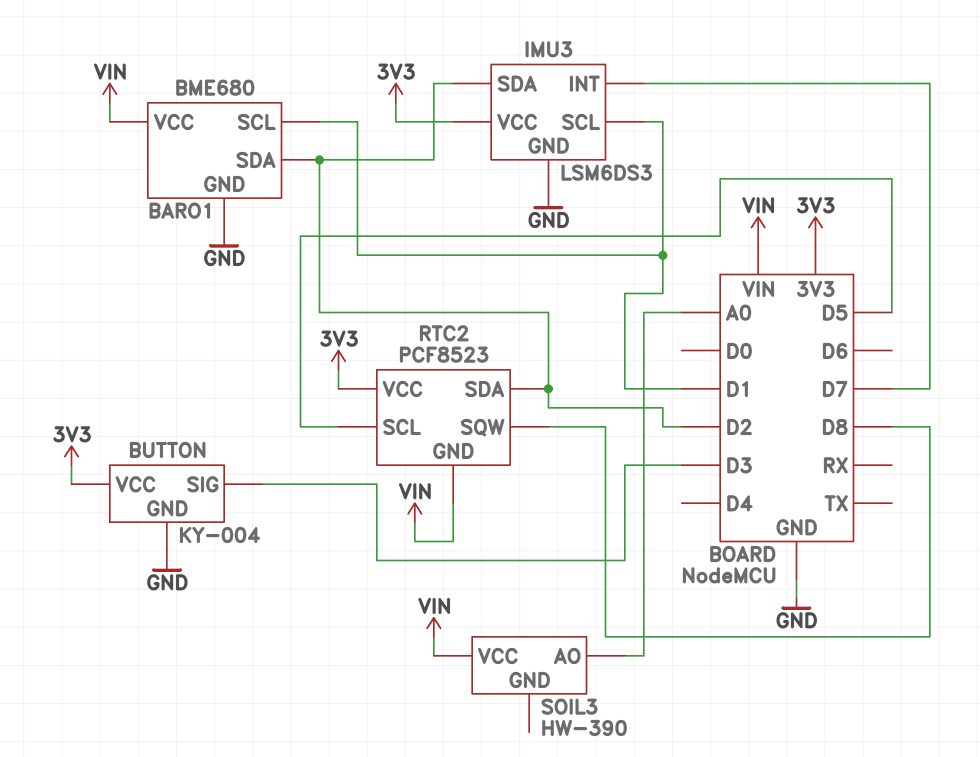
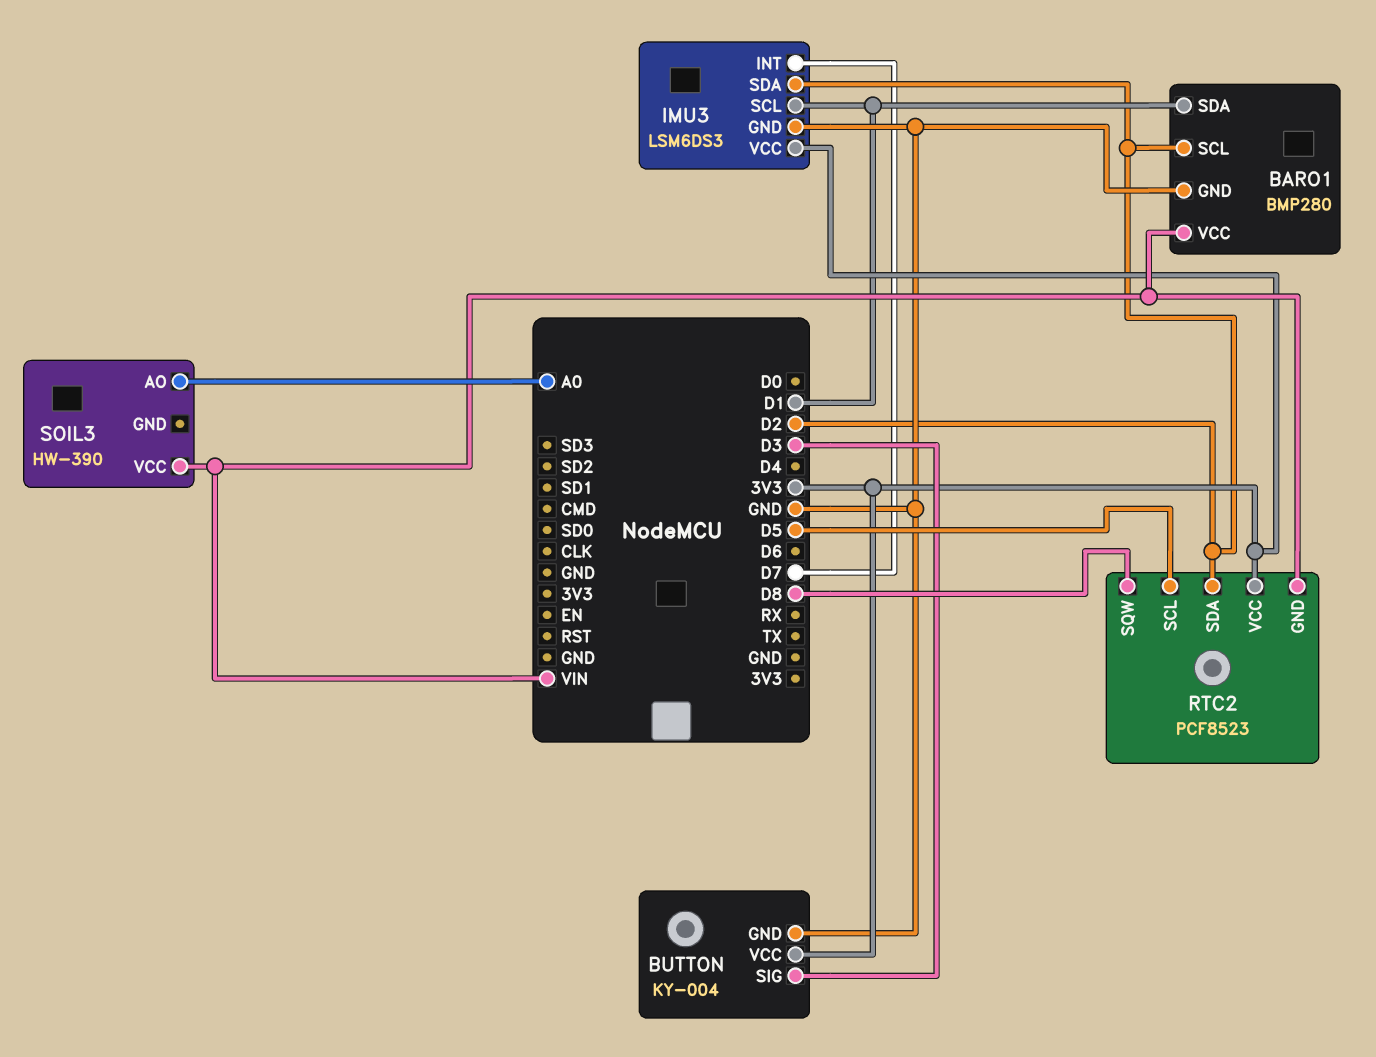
BARO1: BME680 -> BMP280
BARO1 pin SCL: D1 -> D2
BARO1 pin SDA: D2 -> D1

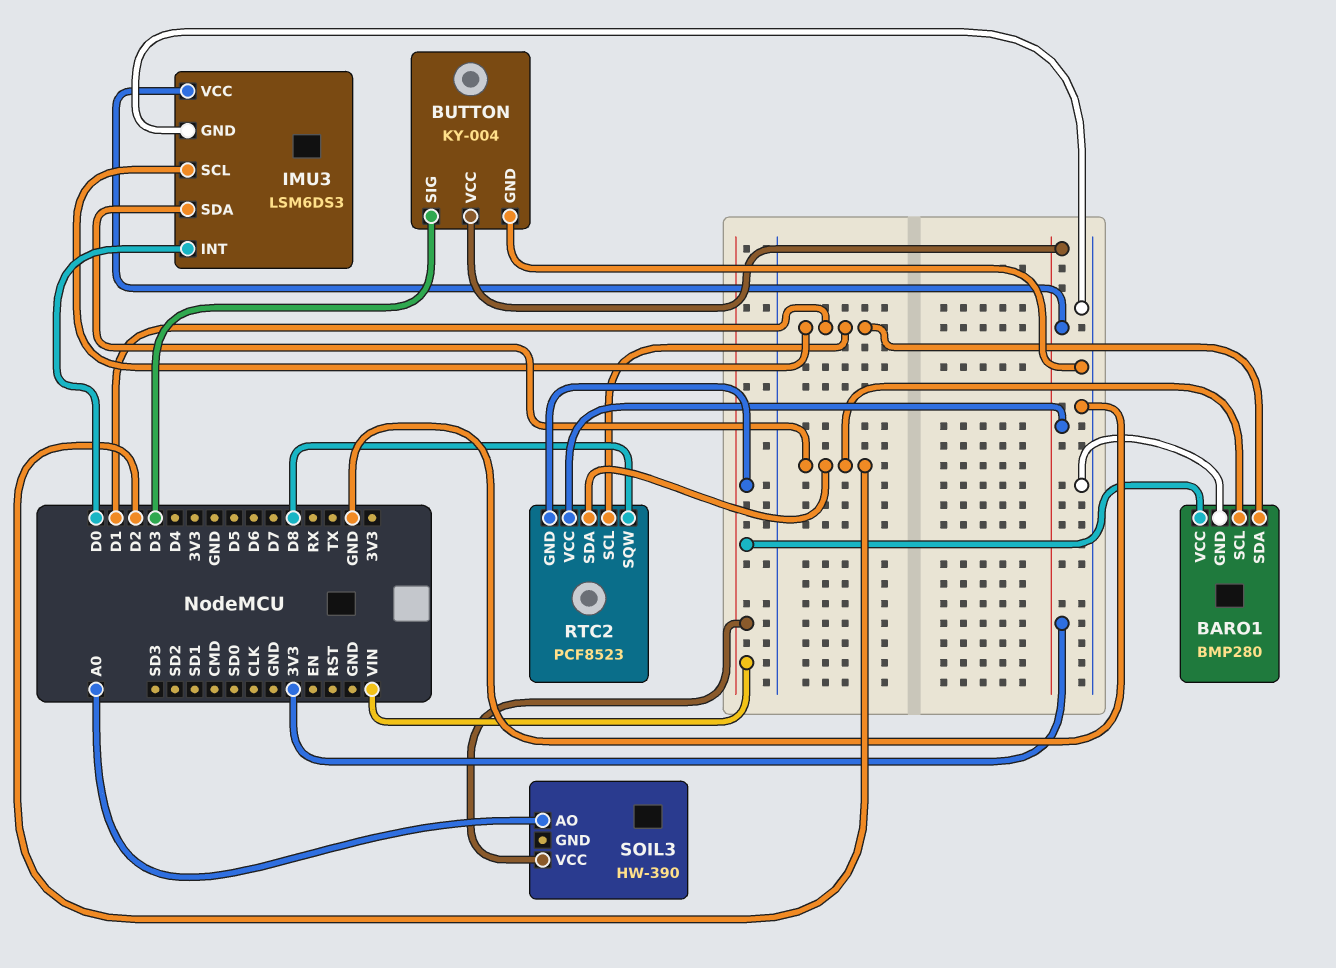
IMU3 pin INT: D7 -> D0
RTC2 pin SCL: D5 -> D1

